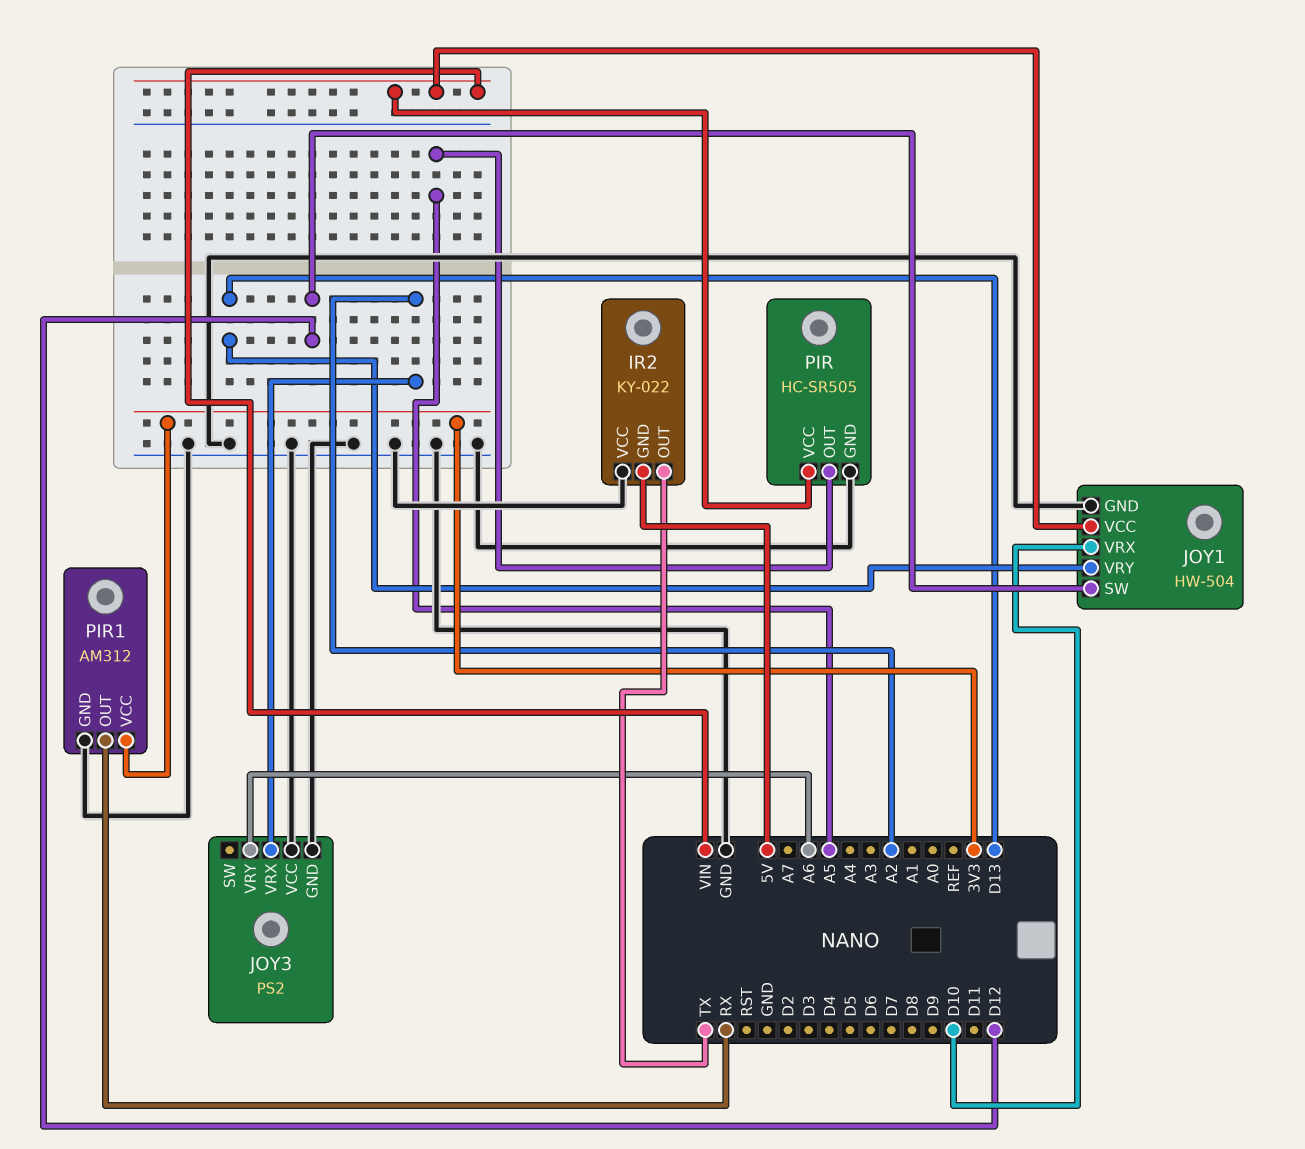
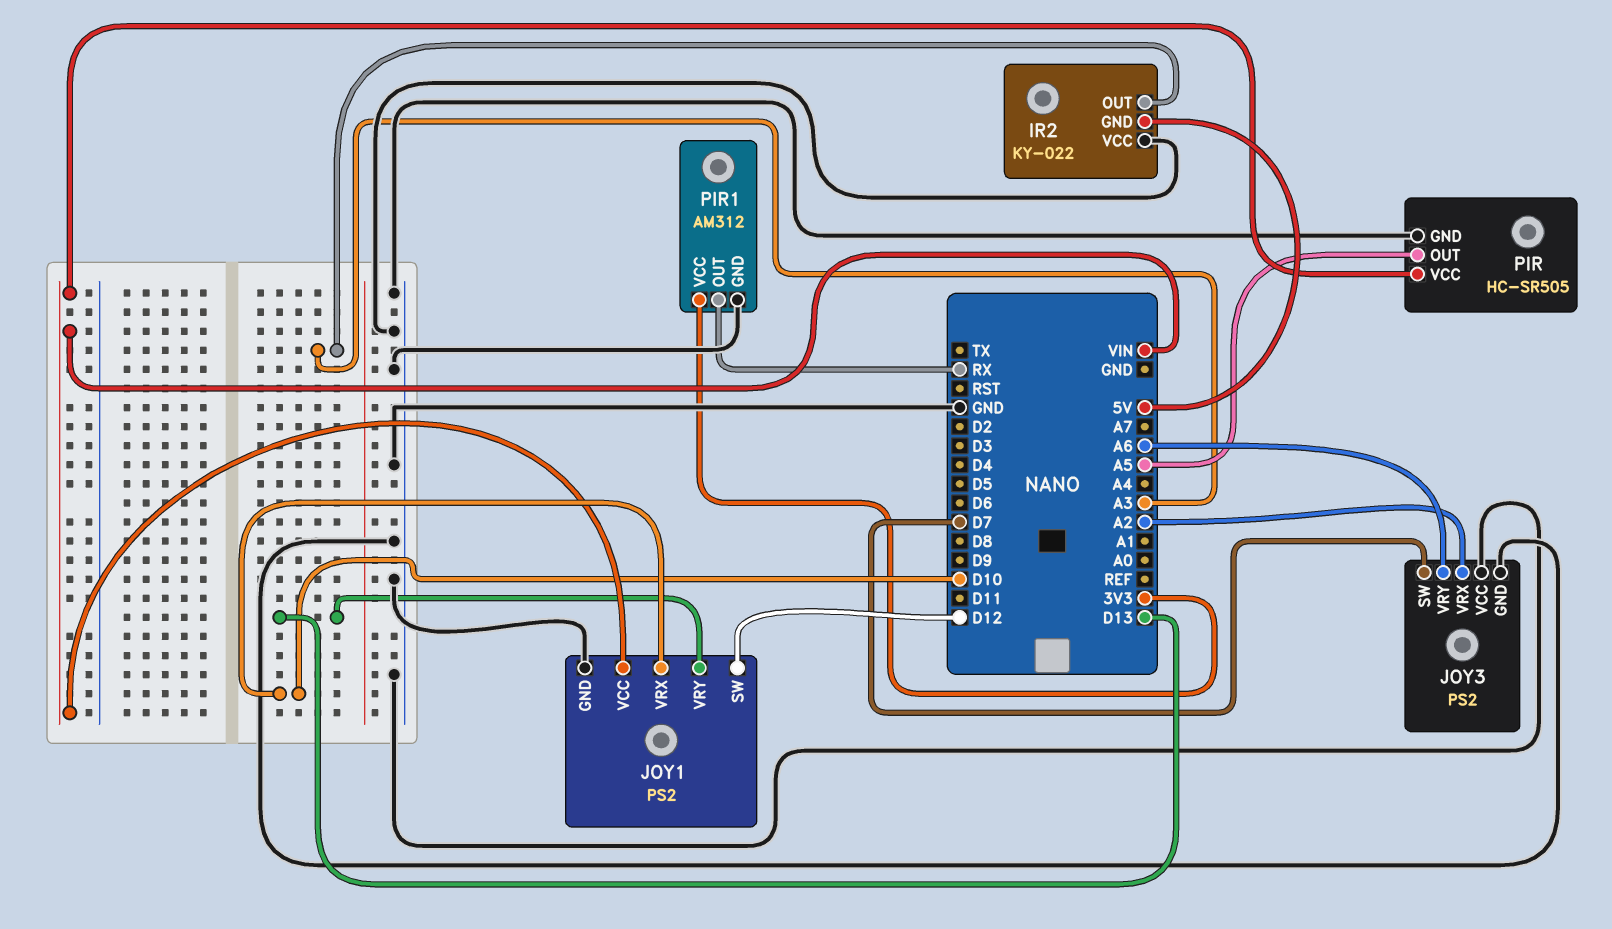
IR2 pin OUT: TX -> A3
JOY1: HW-504 -> PS2
JOY3 pin SW: none -> D7

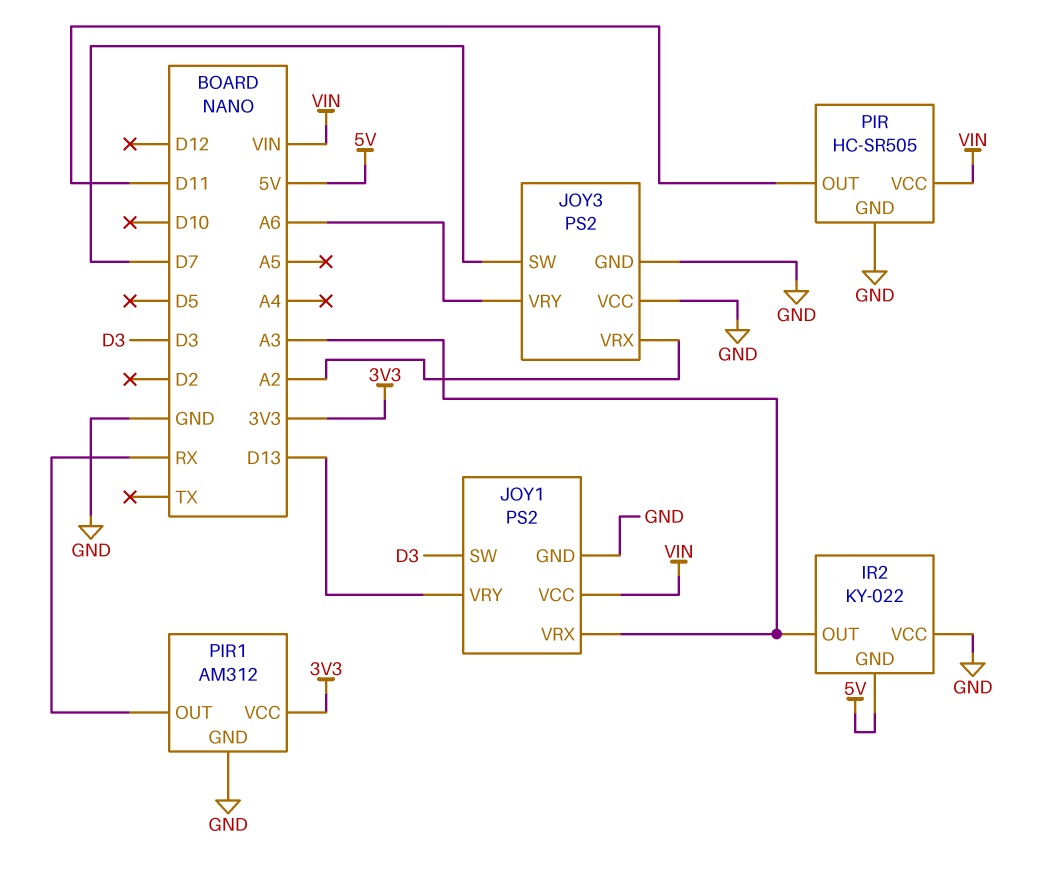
JOY1 pin SW: D12 -> D3
JOY1 pin VRX: D10 -> A3
PIR pin OUT: A5 -> D11

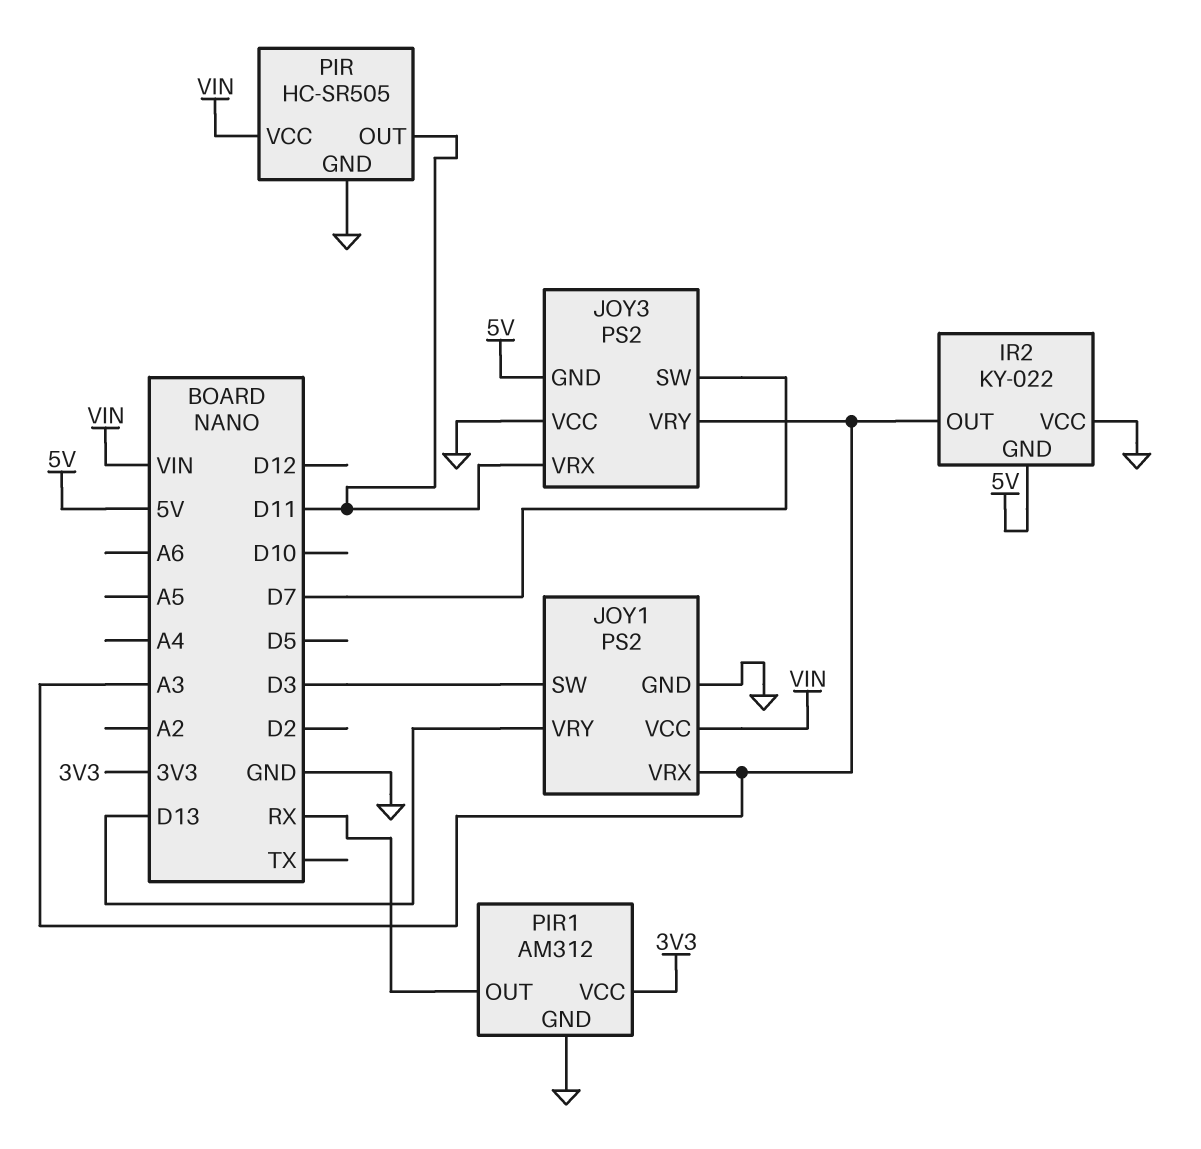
JOY3 pin GND: GND -> 5V
JOY3 pin VRX: A2 -> D11
JOY3 pin VRY: A6 -> A3

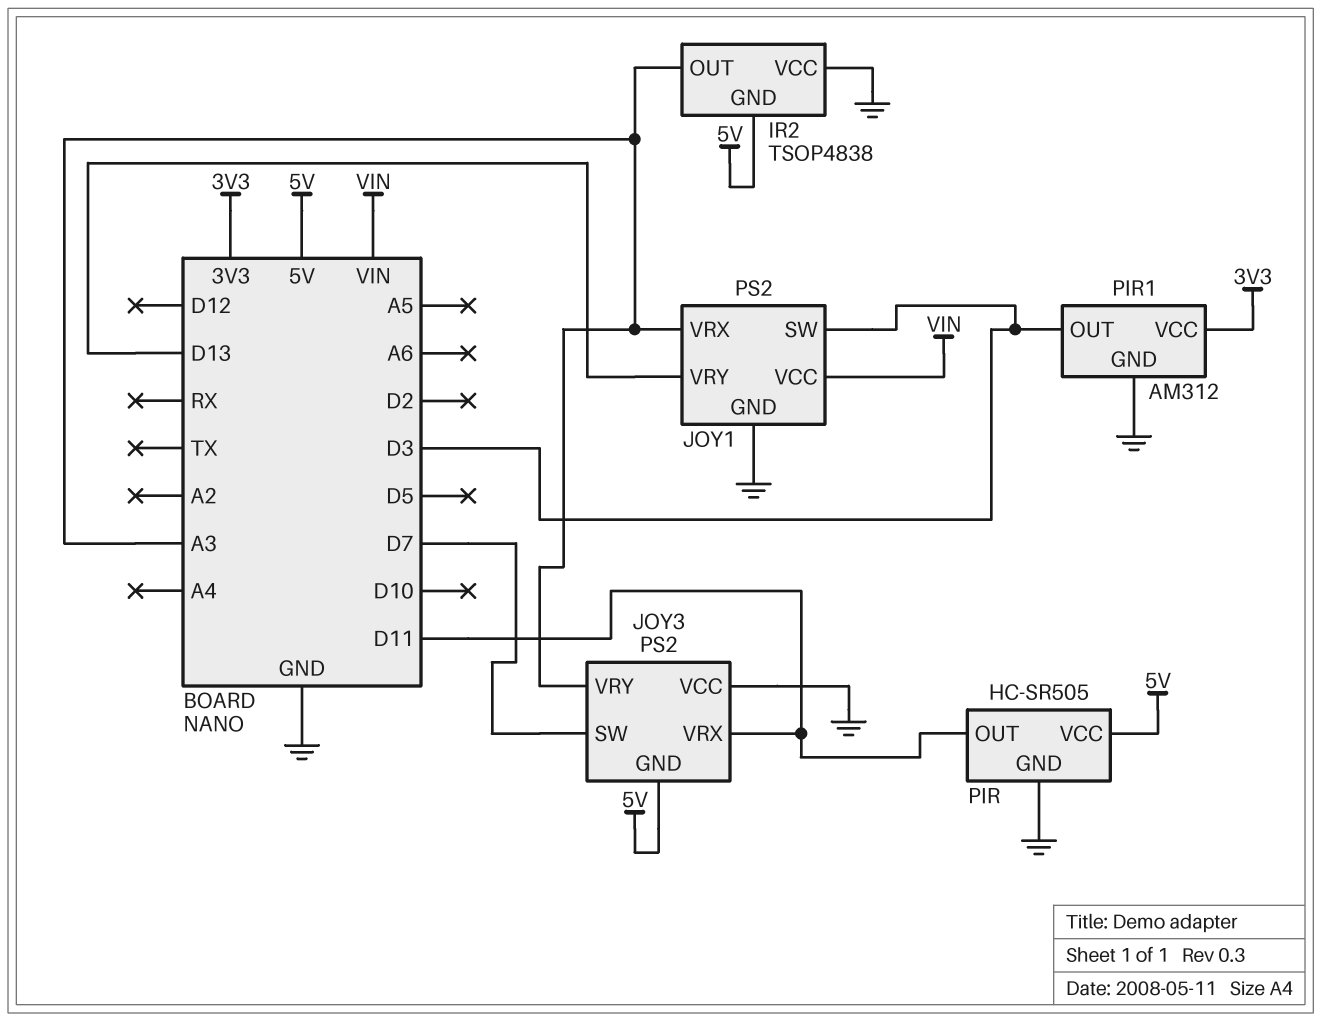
IR2: KY-022 -> TSOP4838
PIR pin VCC: VIN -> 5V
PIR1 pin OUT: RX -> D3

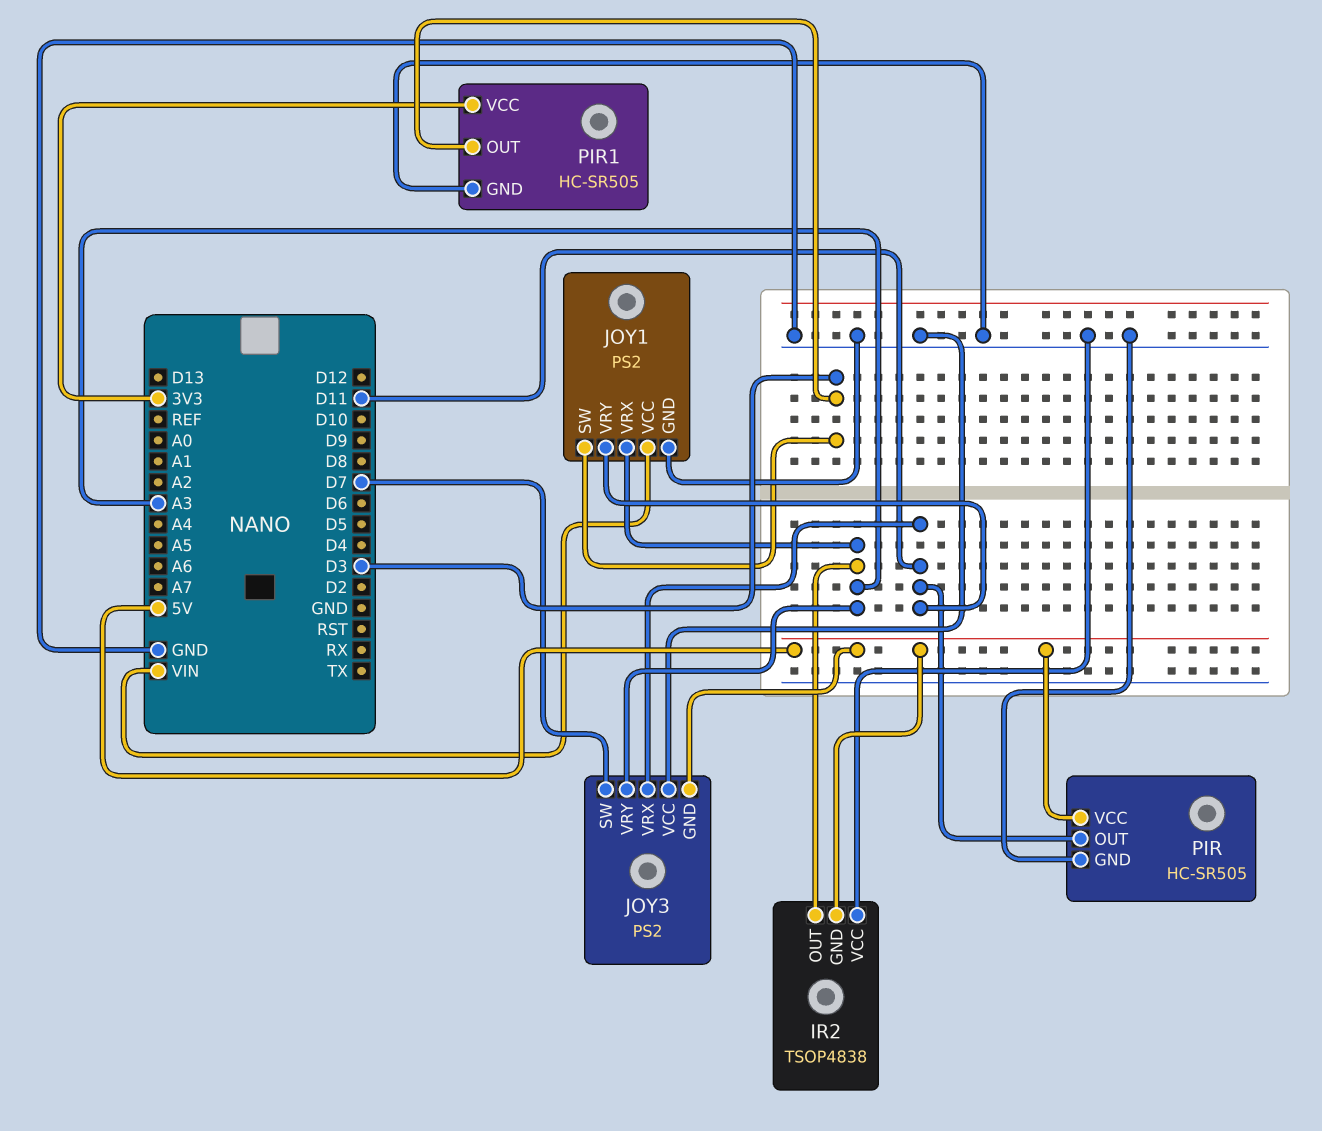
JOY1 pin VRY: D13 -> D11
PIR1: AM312 -> HC-SR505

